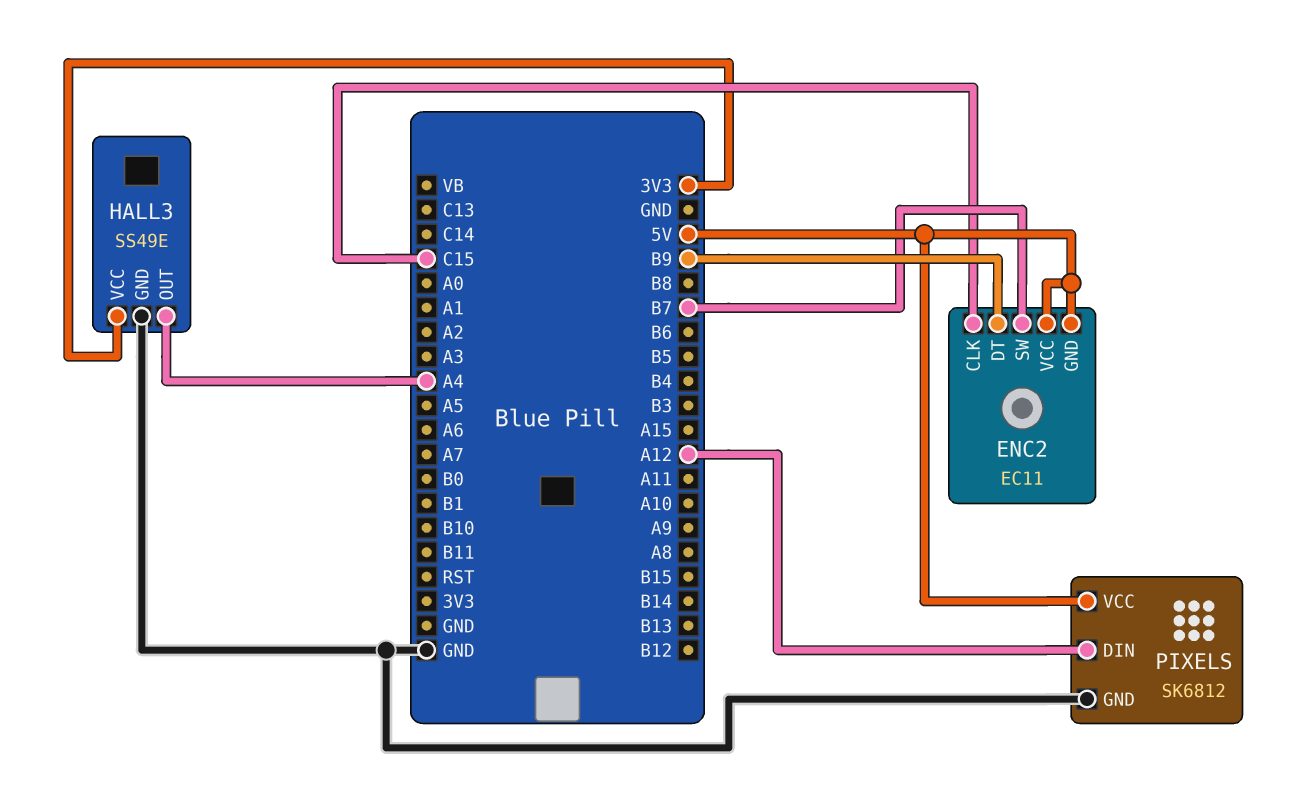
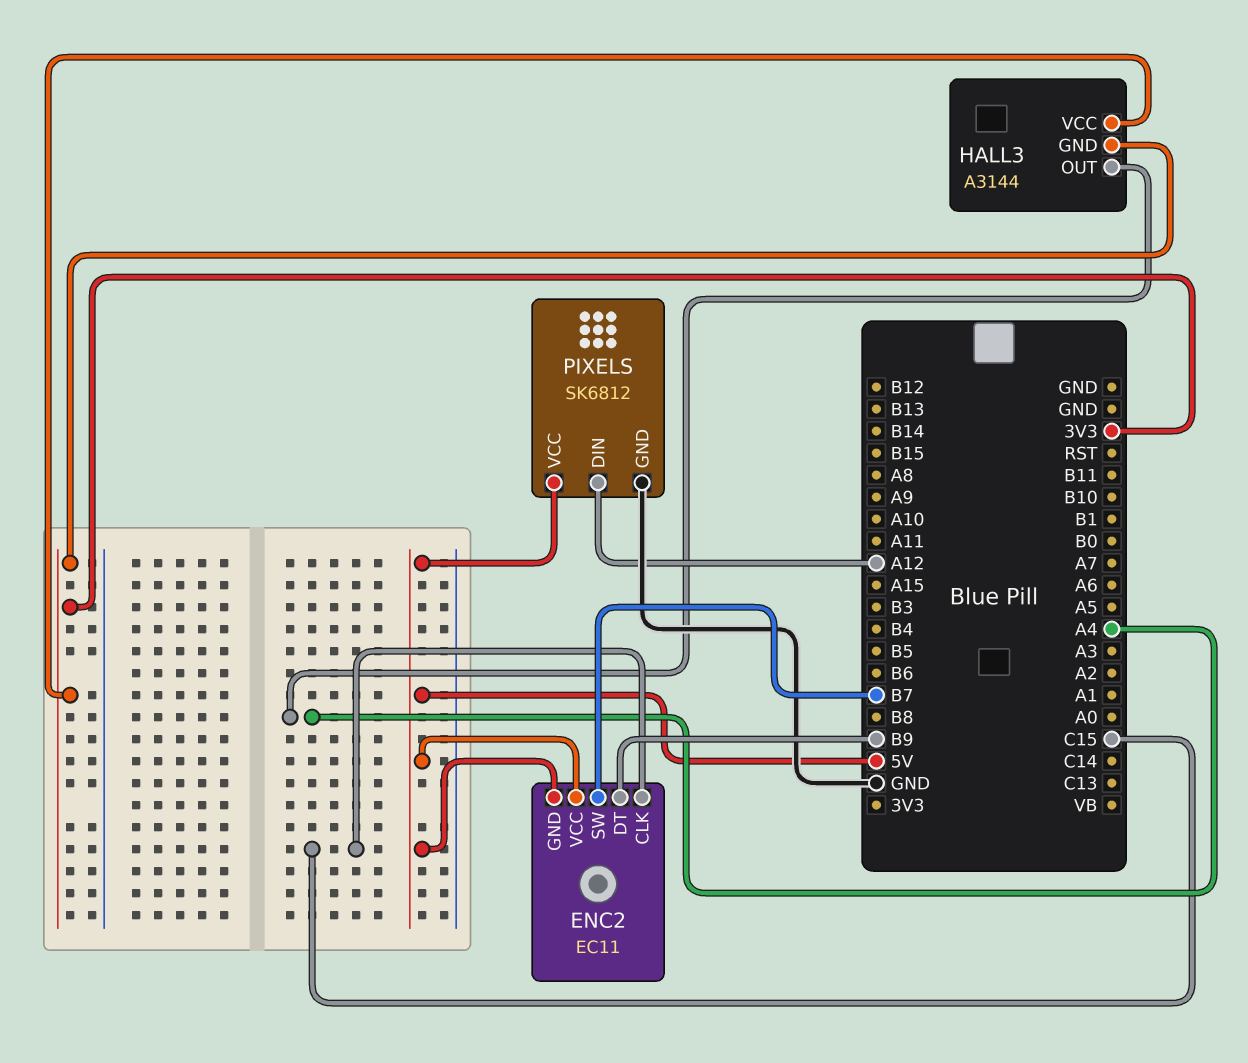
HALL3: SS49E -> A3144
HALL3 pin GND: GND -> 3V3

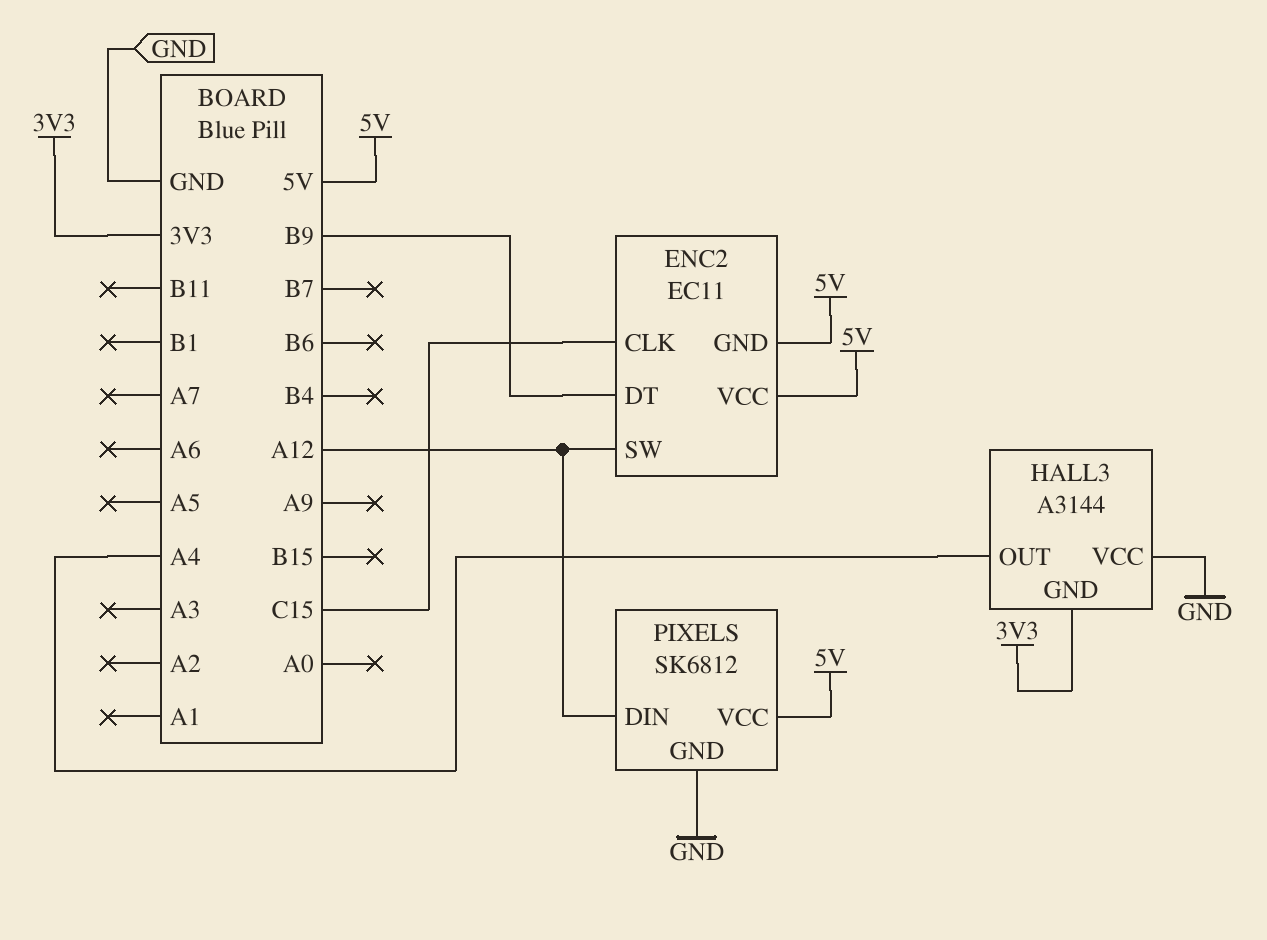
ENC2 pin SW: B7 -> A12
HALL3 pin VCC: 3V3 -> GND

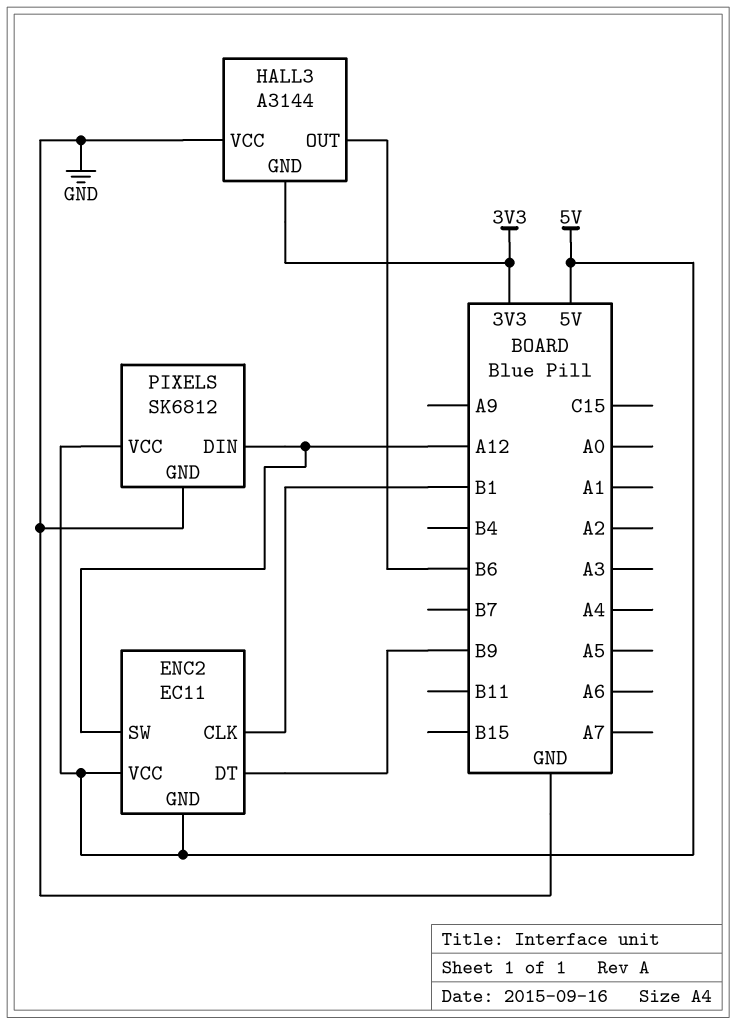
ENC2 pin CLK: C15 -> B1
HALL3 pin OUT: A4 -> B6

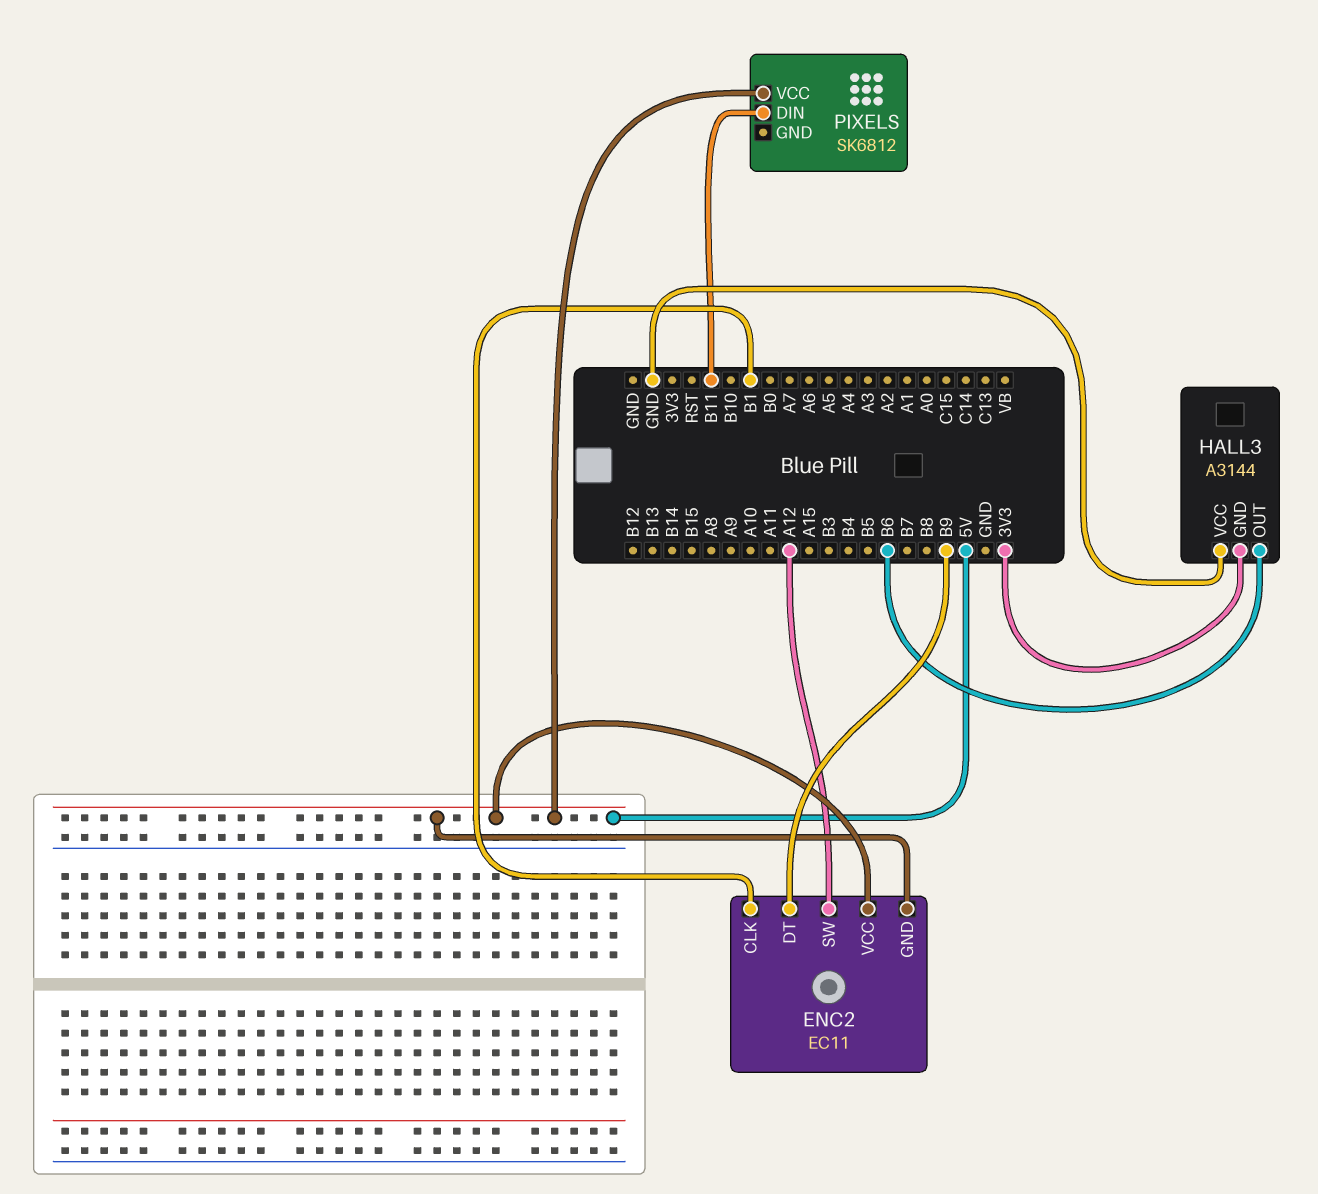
PIXELS pin DIN: A12 -> B11
PIXELS pin GND: GND -> none

